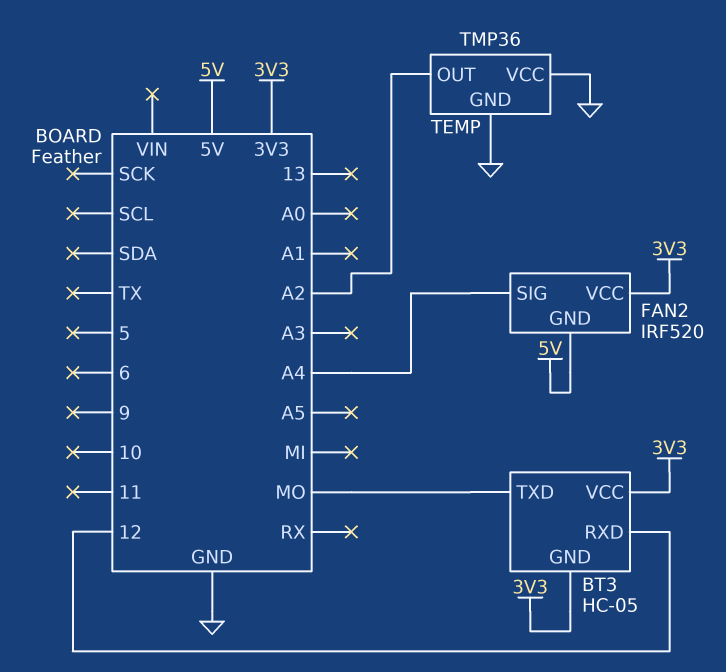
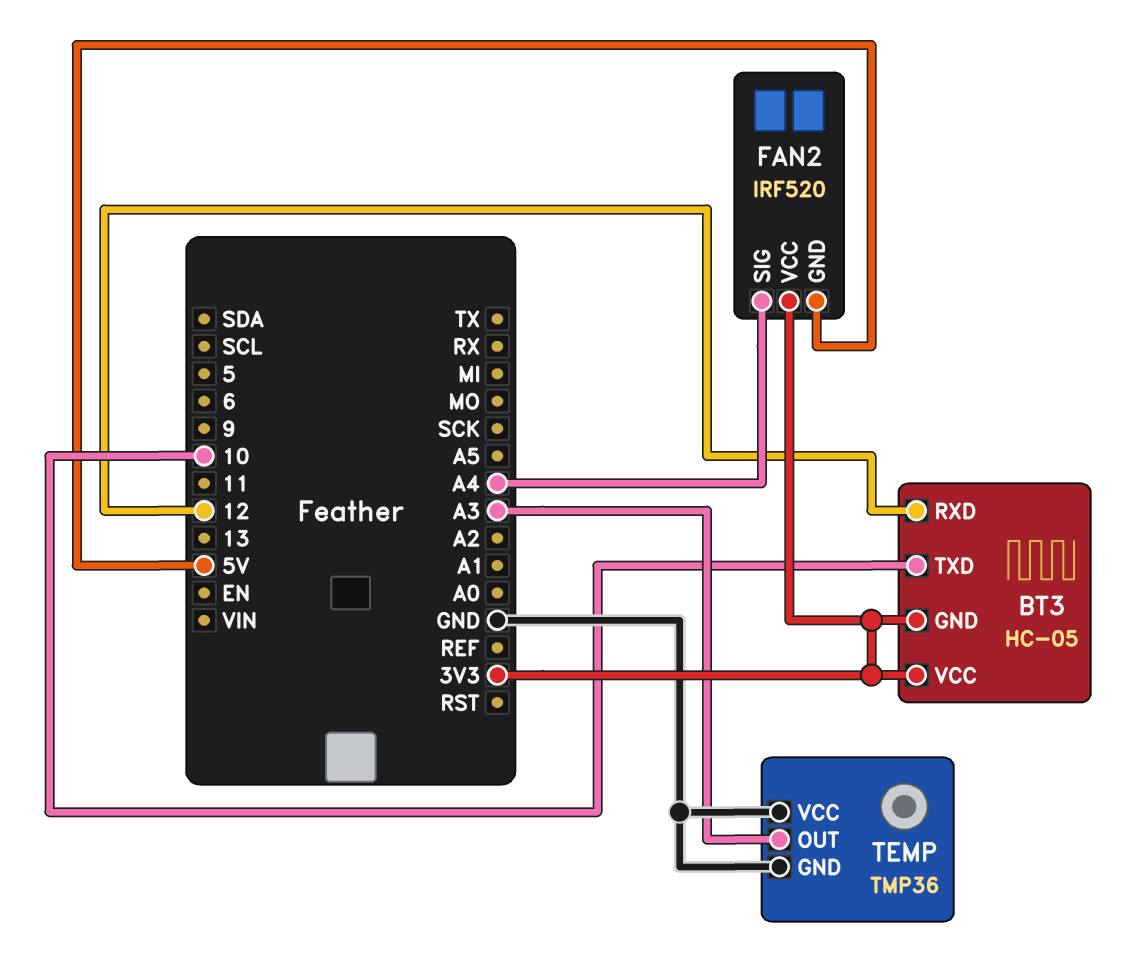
BT3 pin TXD: MO -> 10
TEMP pin OUT: A2 -> A3

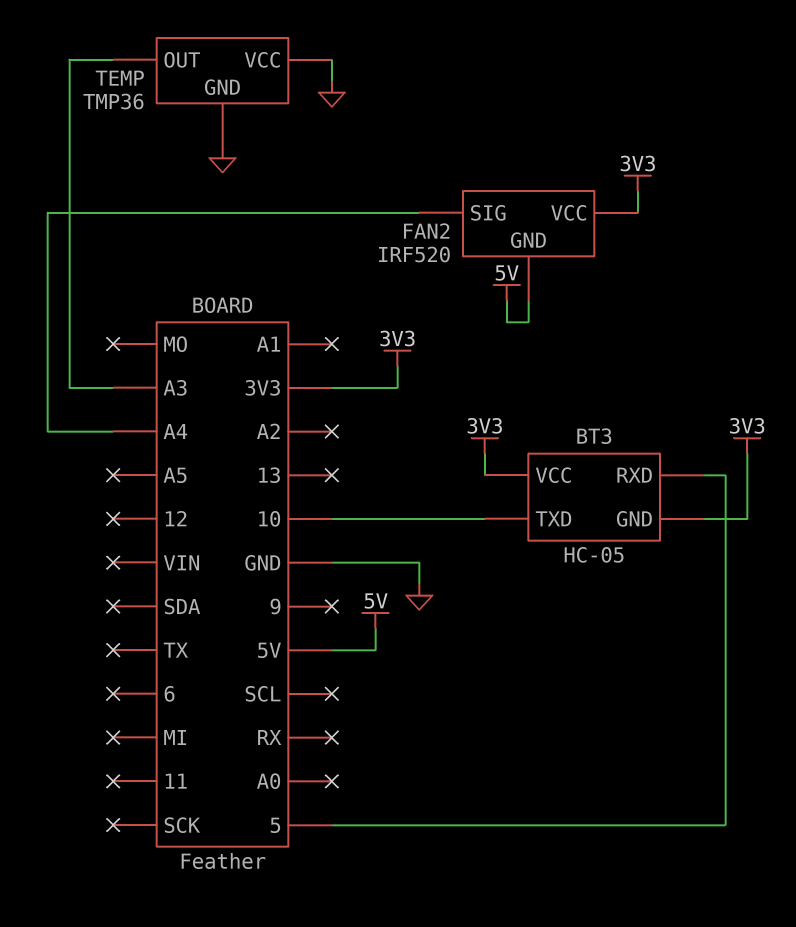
BT3 pin RXD: 12 -> 5

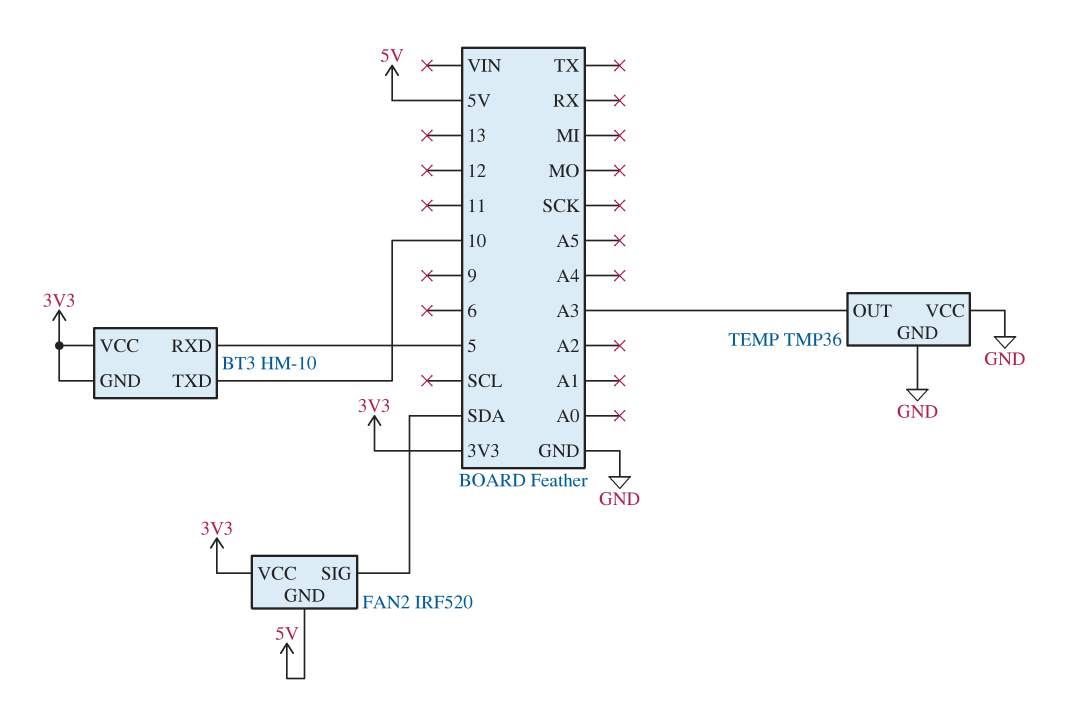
BT3: HC-05 -> HM-10
FAN2 pin SIG: A4 -> SDA

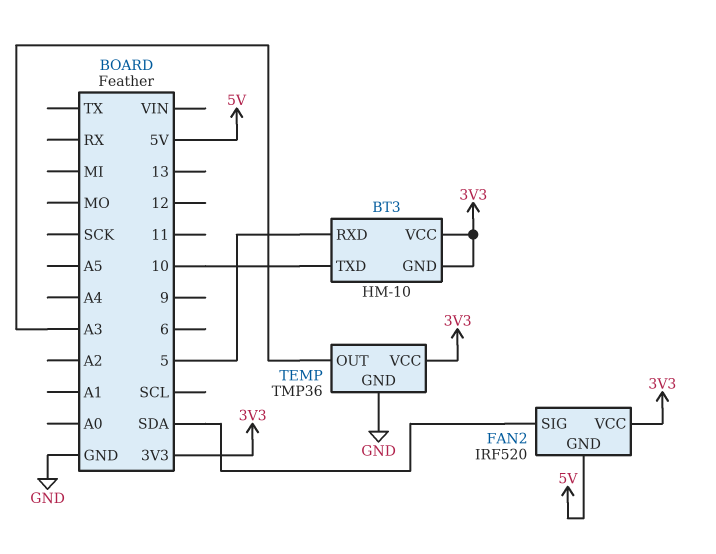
TEMP pin VCC: GND -> 3V3

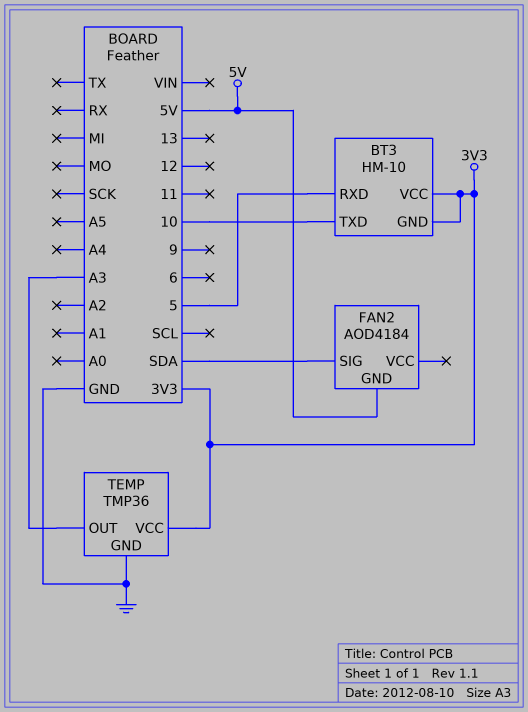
FAN2: IRF520 -> AOD4184
FAN2 pin VCC: 3V3 -> none

